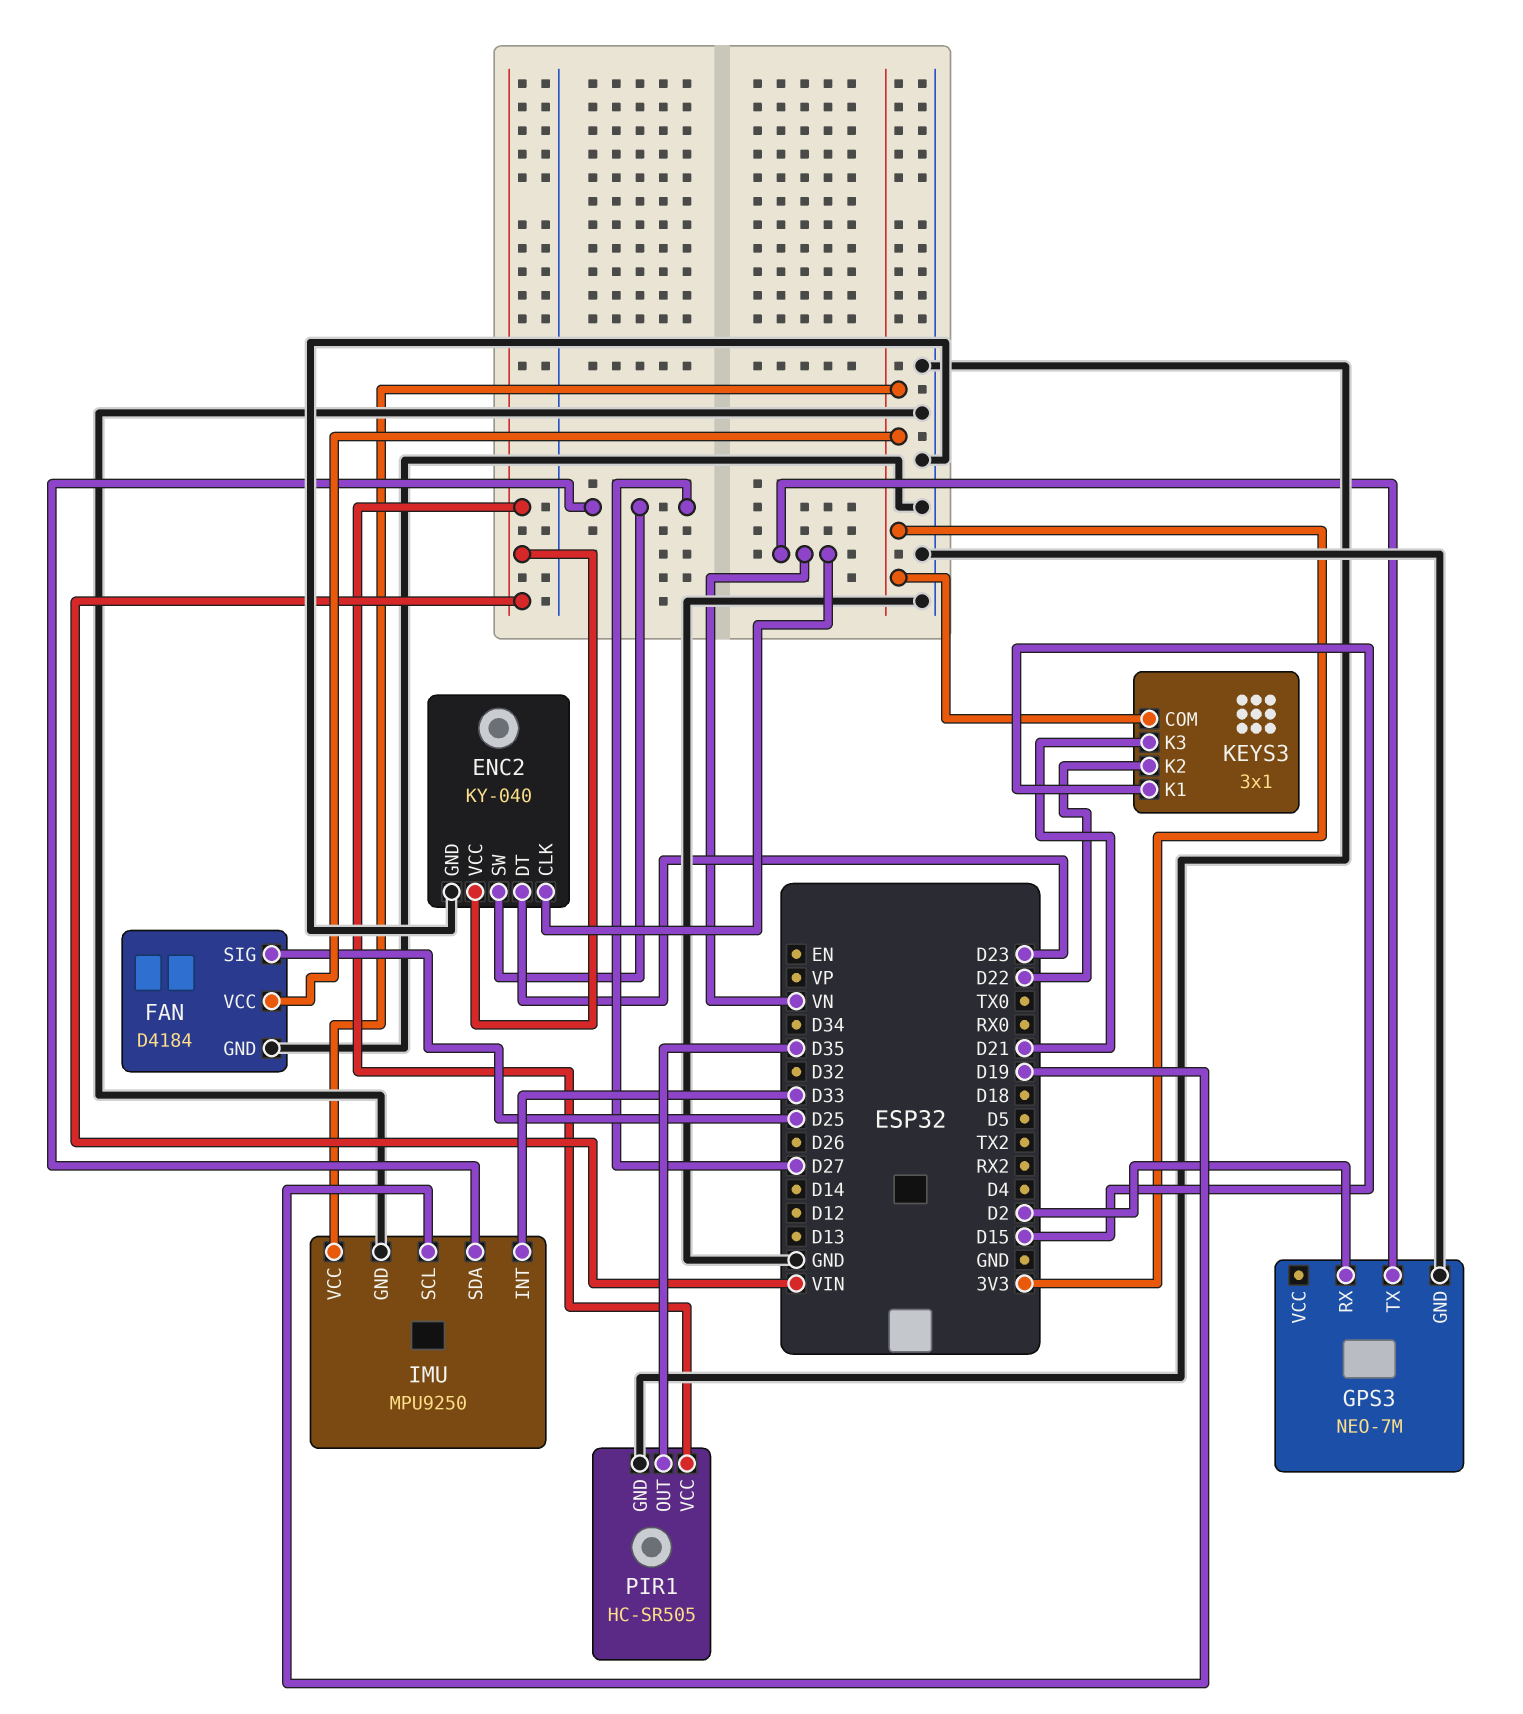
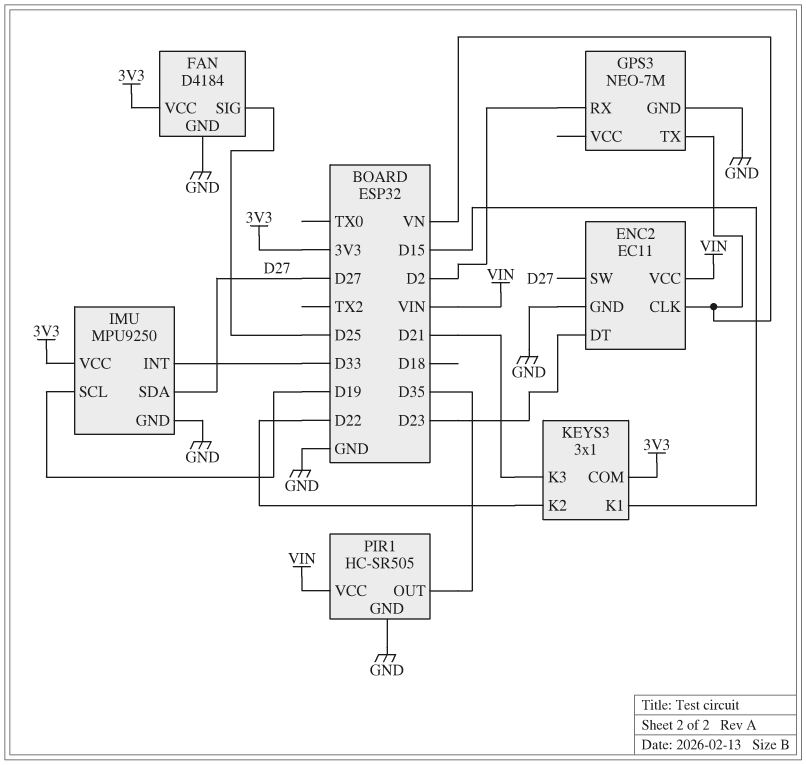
ENC2: KY-040 -> EC11

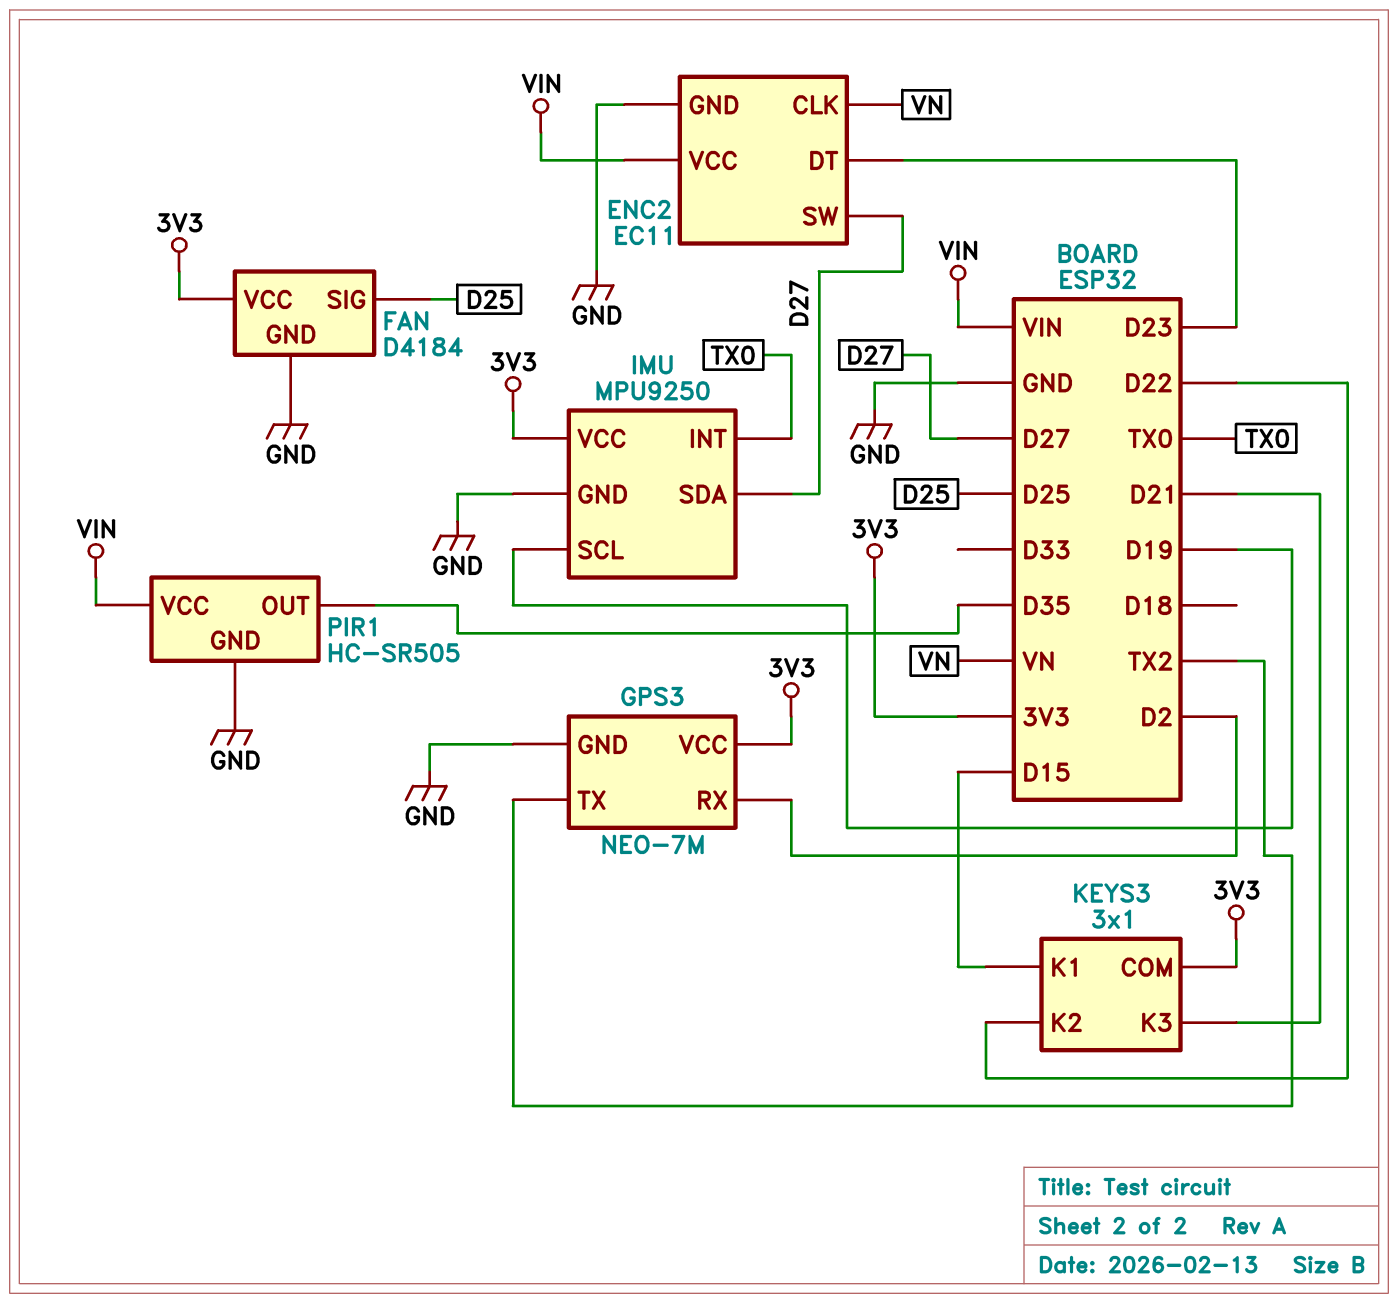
GPS3 pin TX: VN -> TX2
GPS3 pin VCC: none -> 3V3
IMU pin INT: D33 -> TX0

